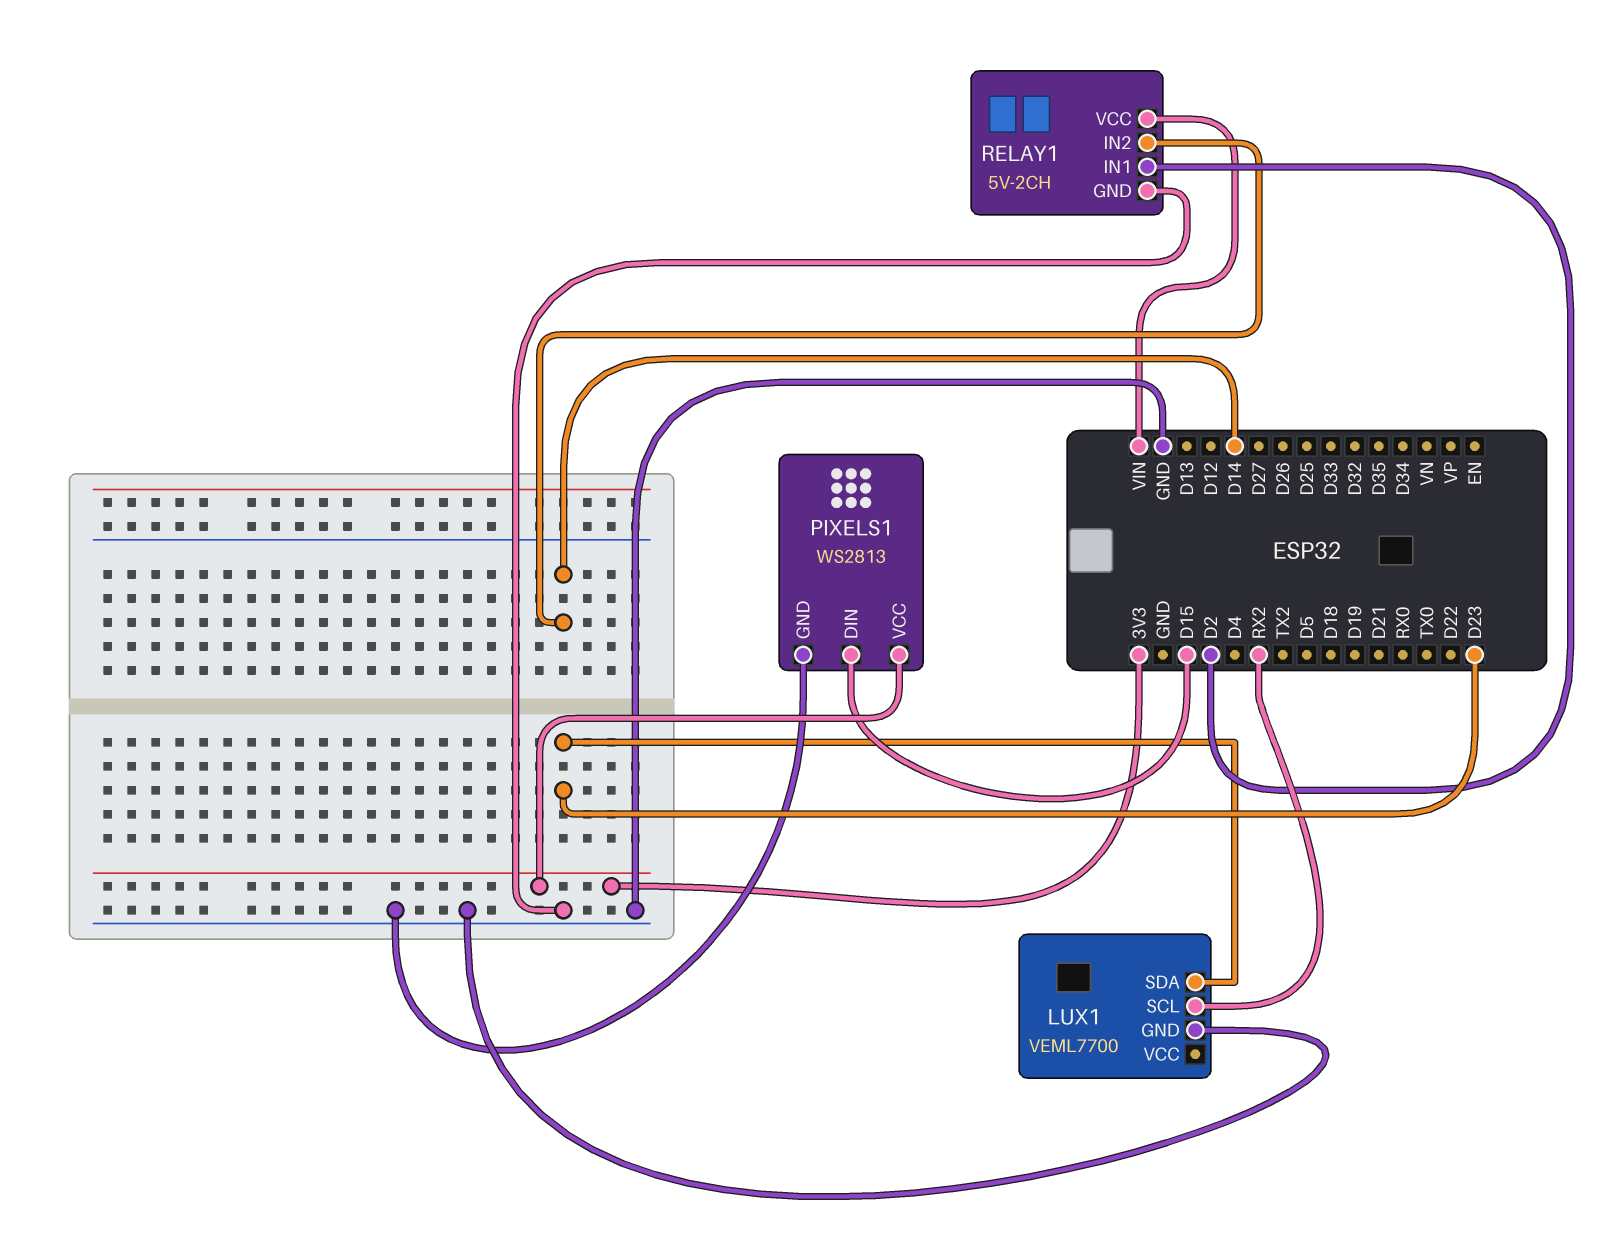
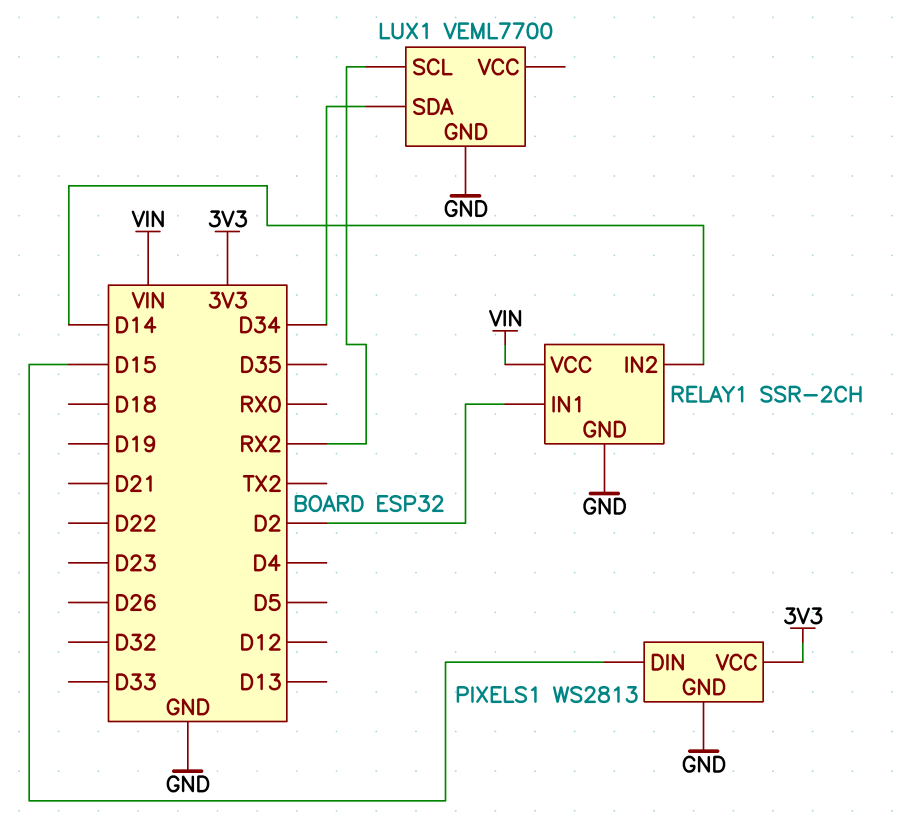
LUX1 pin SDA: D23 -> D34
RELAY1: 5V-2CH -> SSR-2CH

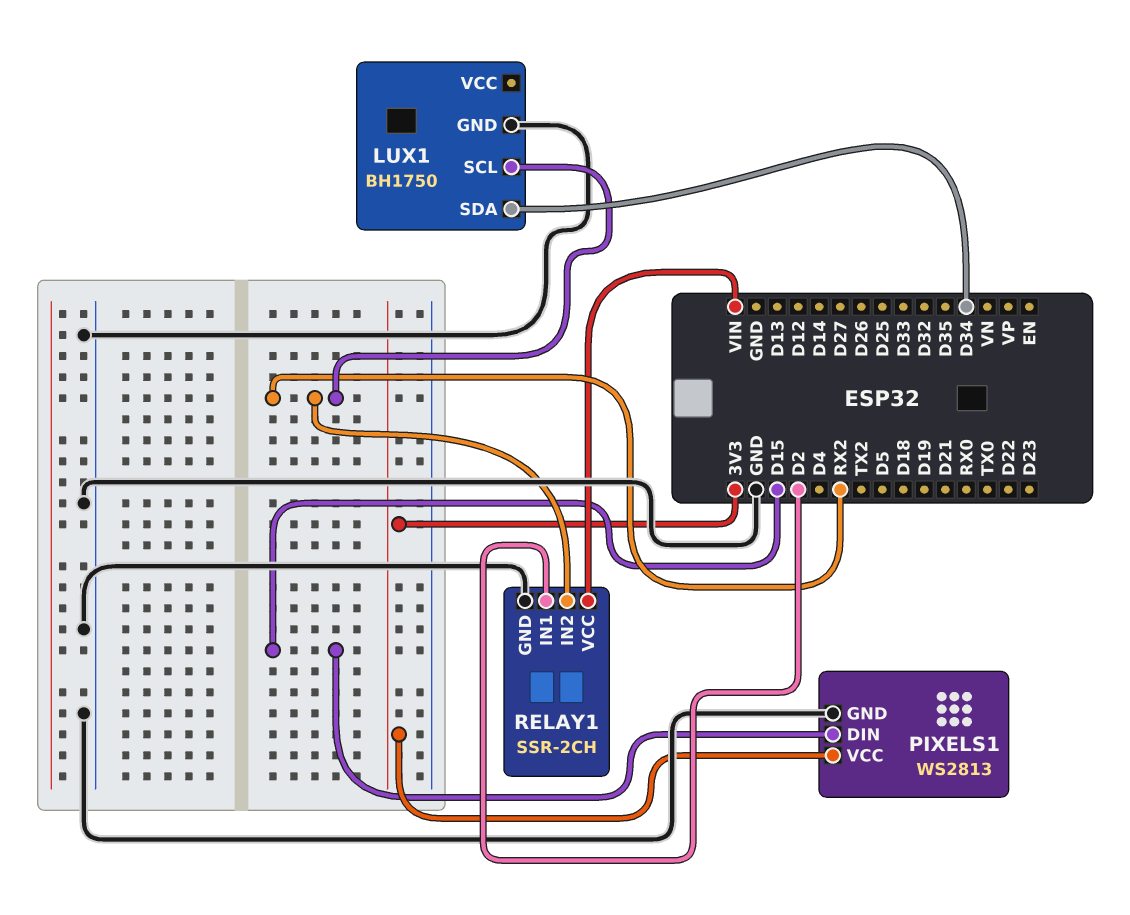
LUX1: VEML7700 -> BH1750
RELAY1 pin IN2: D14 -> RX2

